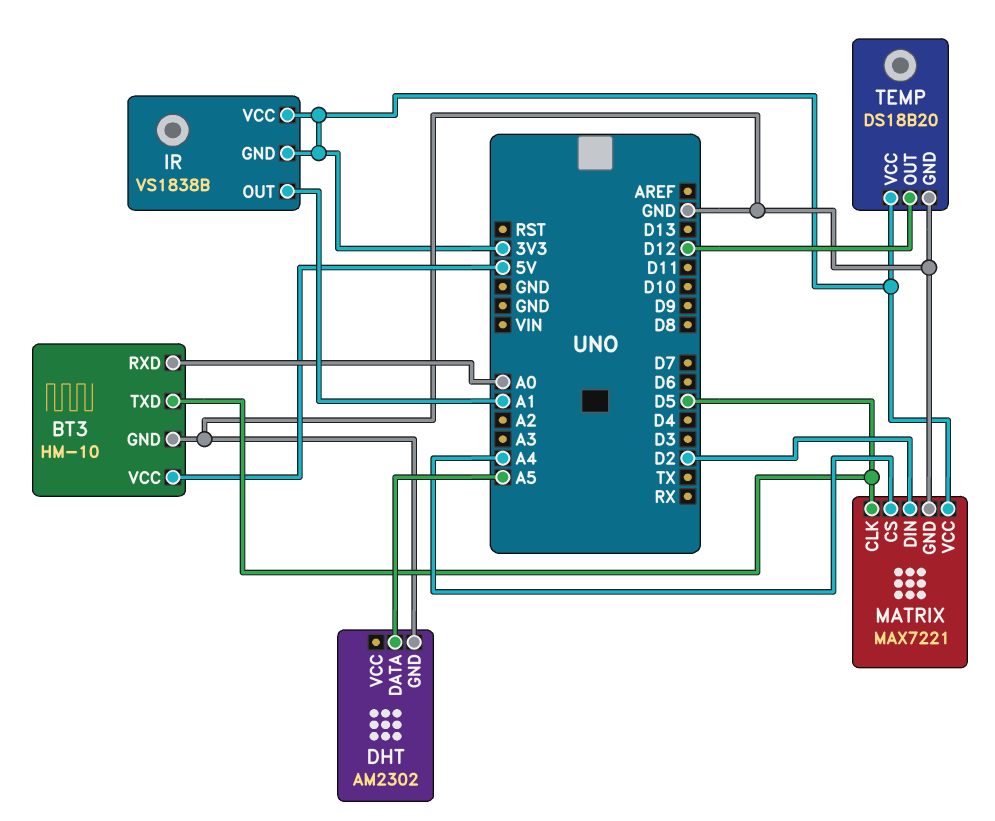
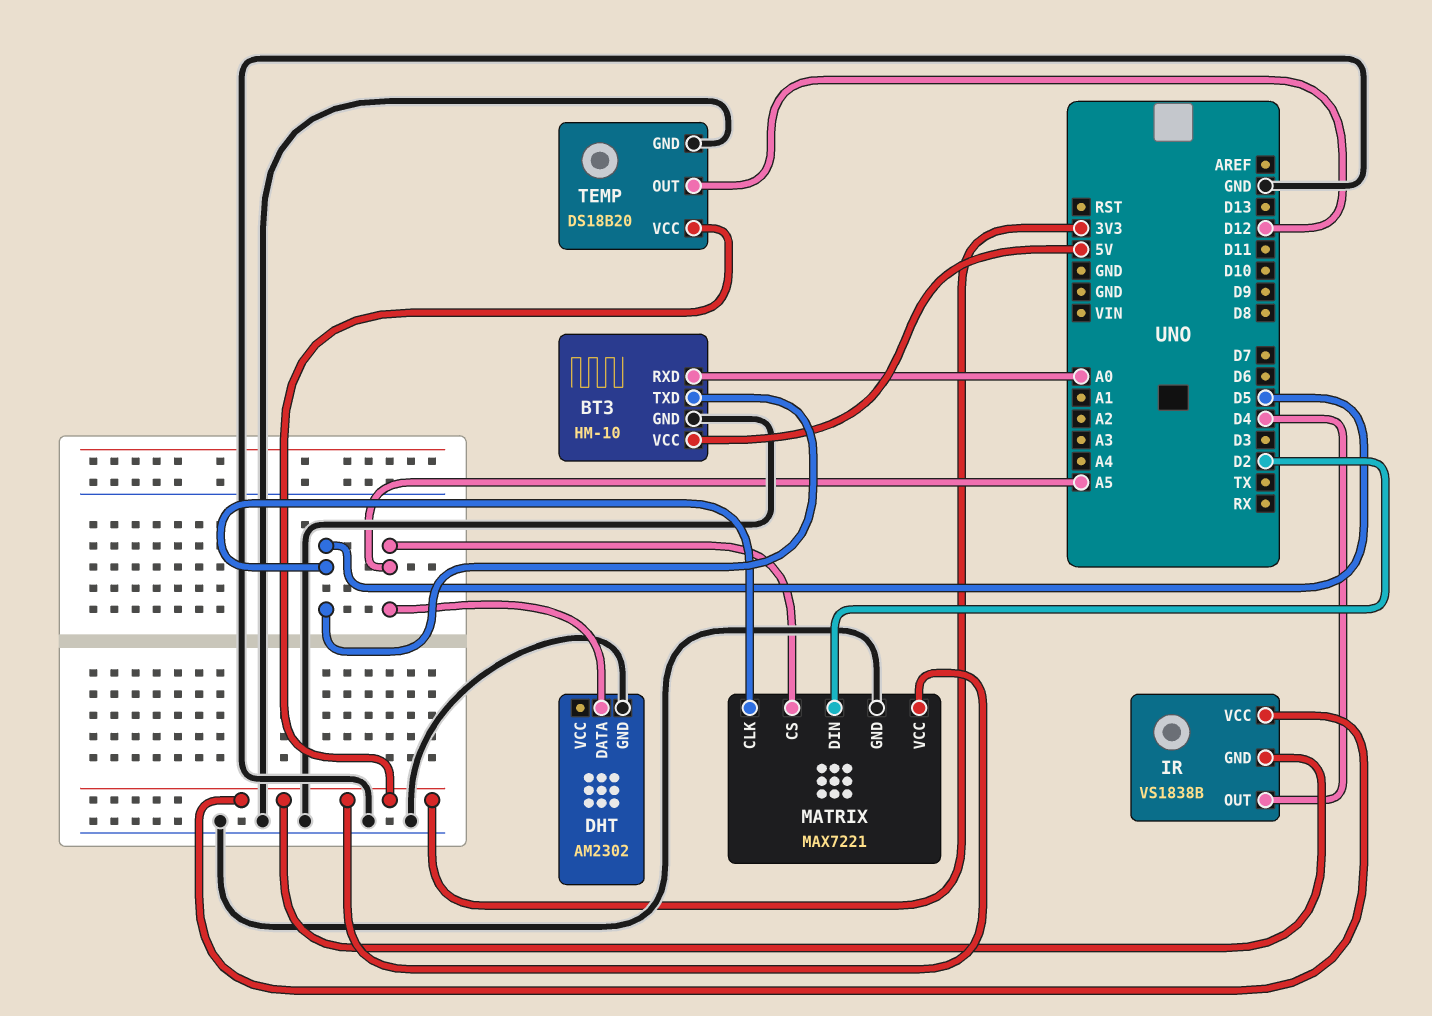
IR pin OUT: A1 -> D4
MATRIX pin CS: A4 -> A5

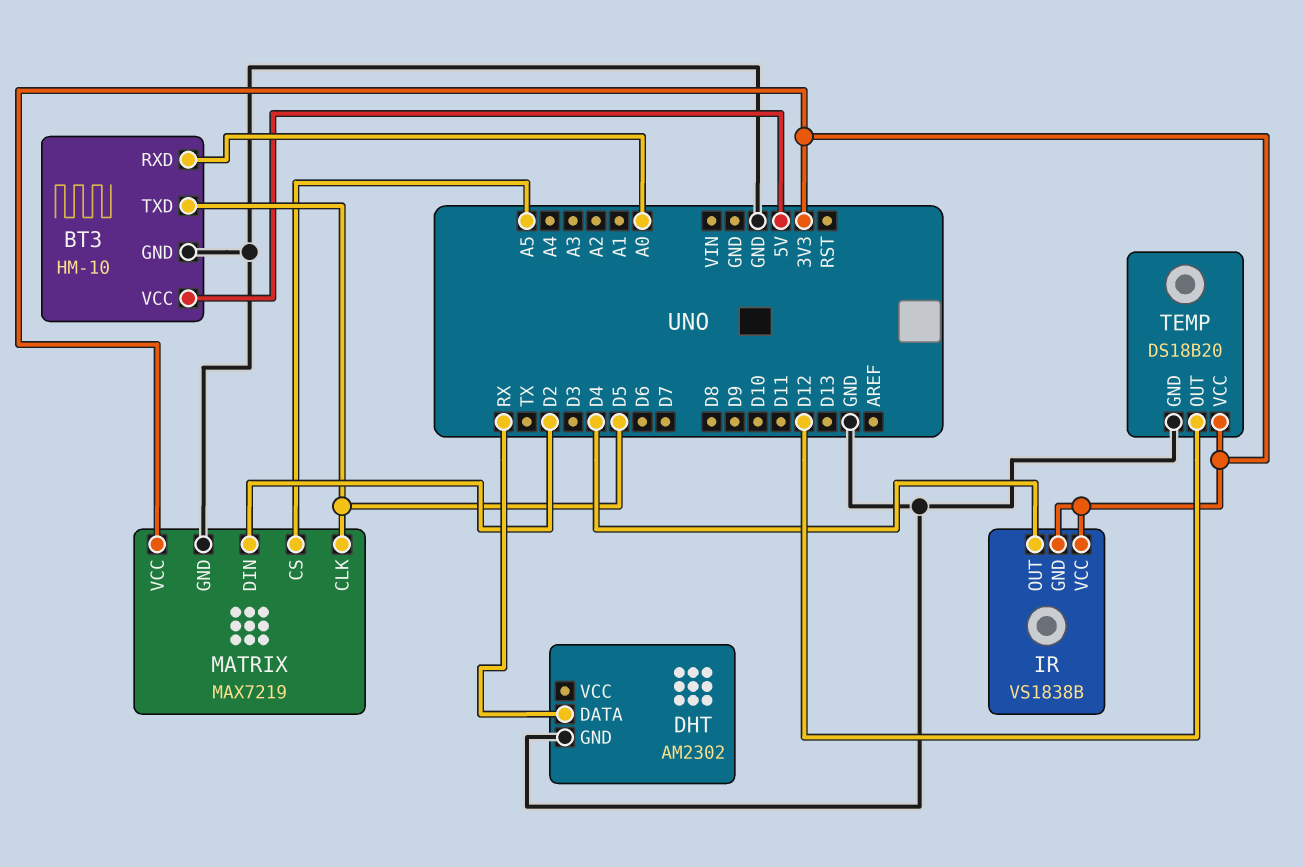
DHT pin DATA: A5 -> RX
MATRIX: MAX7221 -> MAX7219

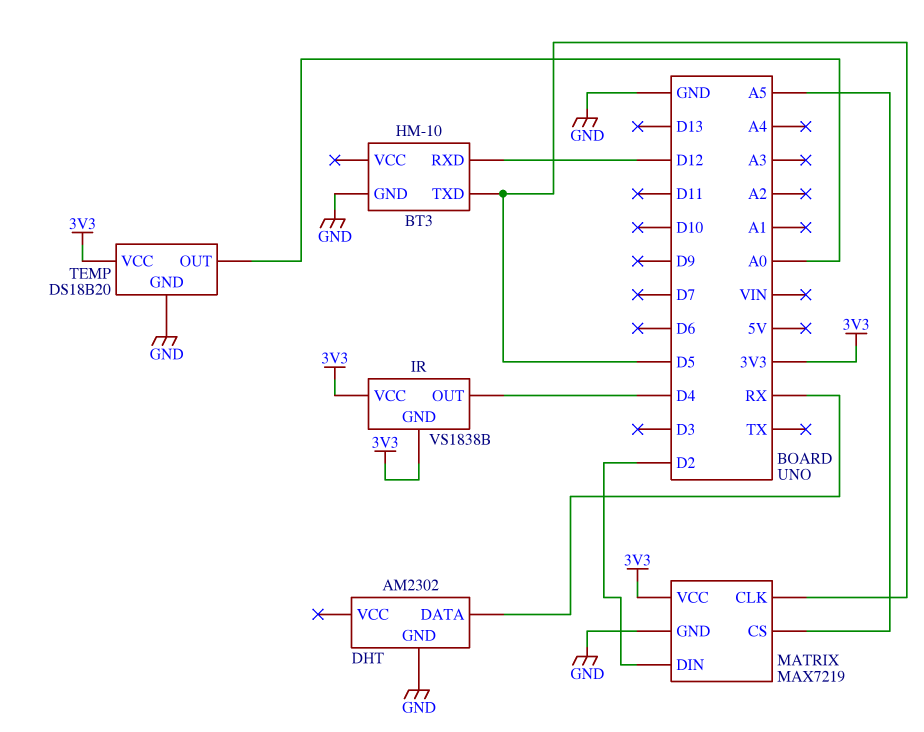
BT3 pin RXD: A0 -> D12
BT3 pin VCC: 5V -> none
TEMP pin OUT: D12 -> A0

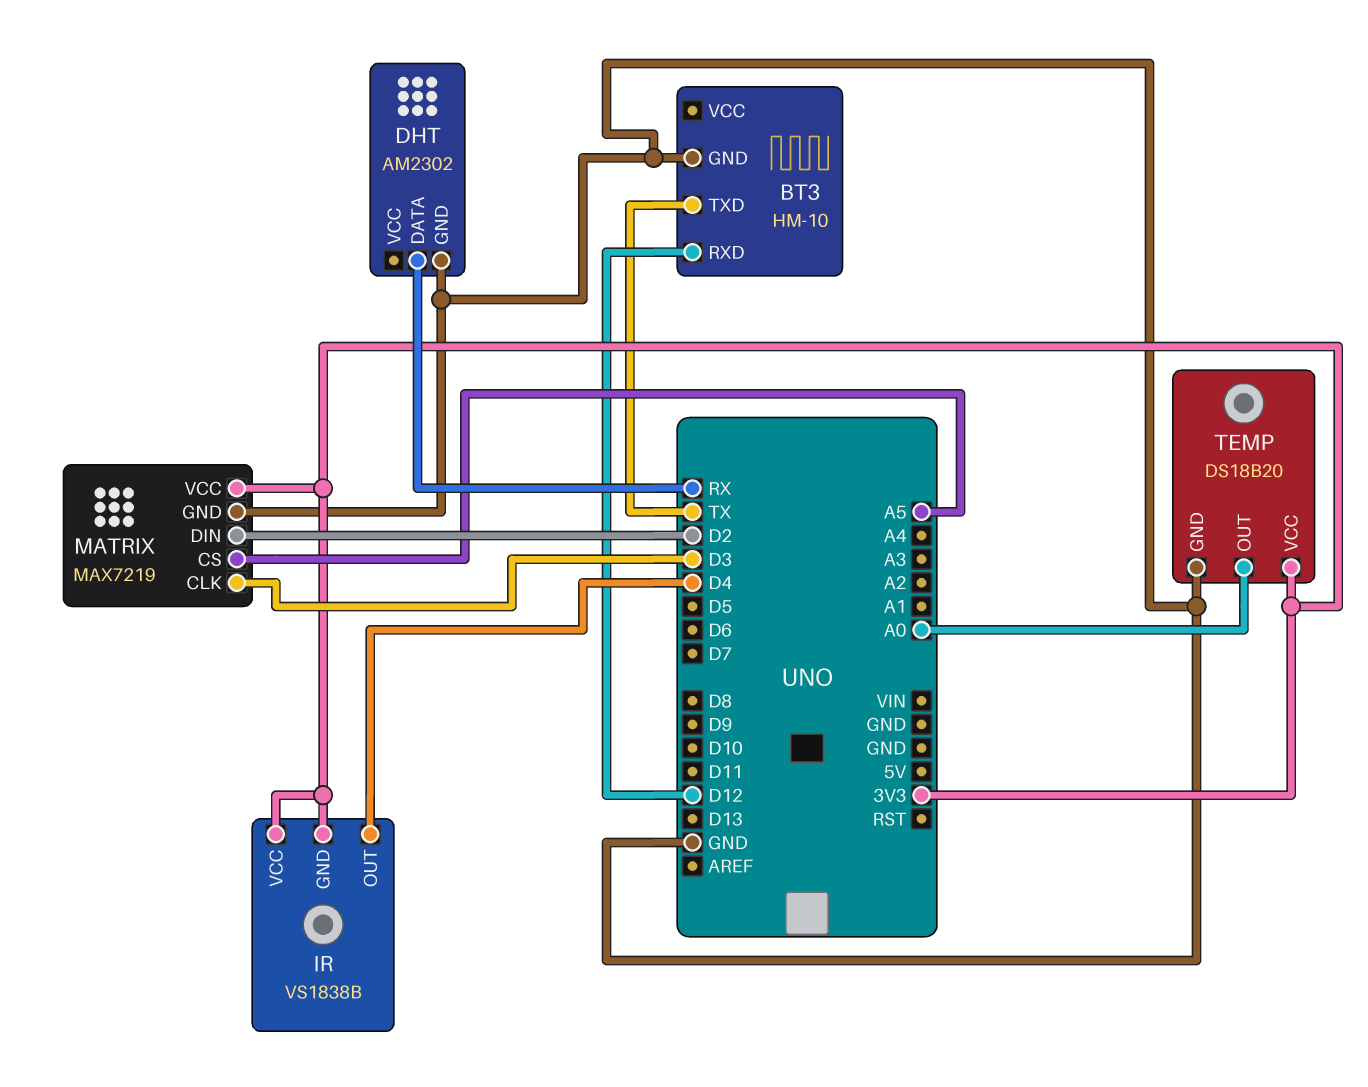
BT3 pin TXD: D5 -> TX
MATRIX pin CLK: D5 -> D3

